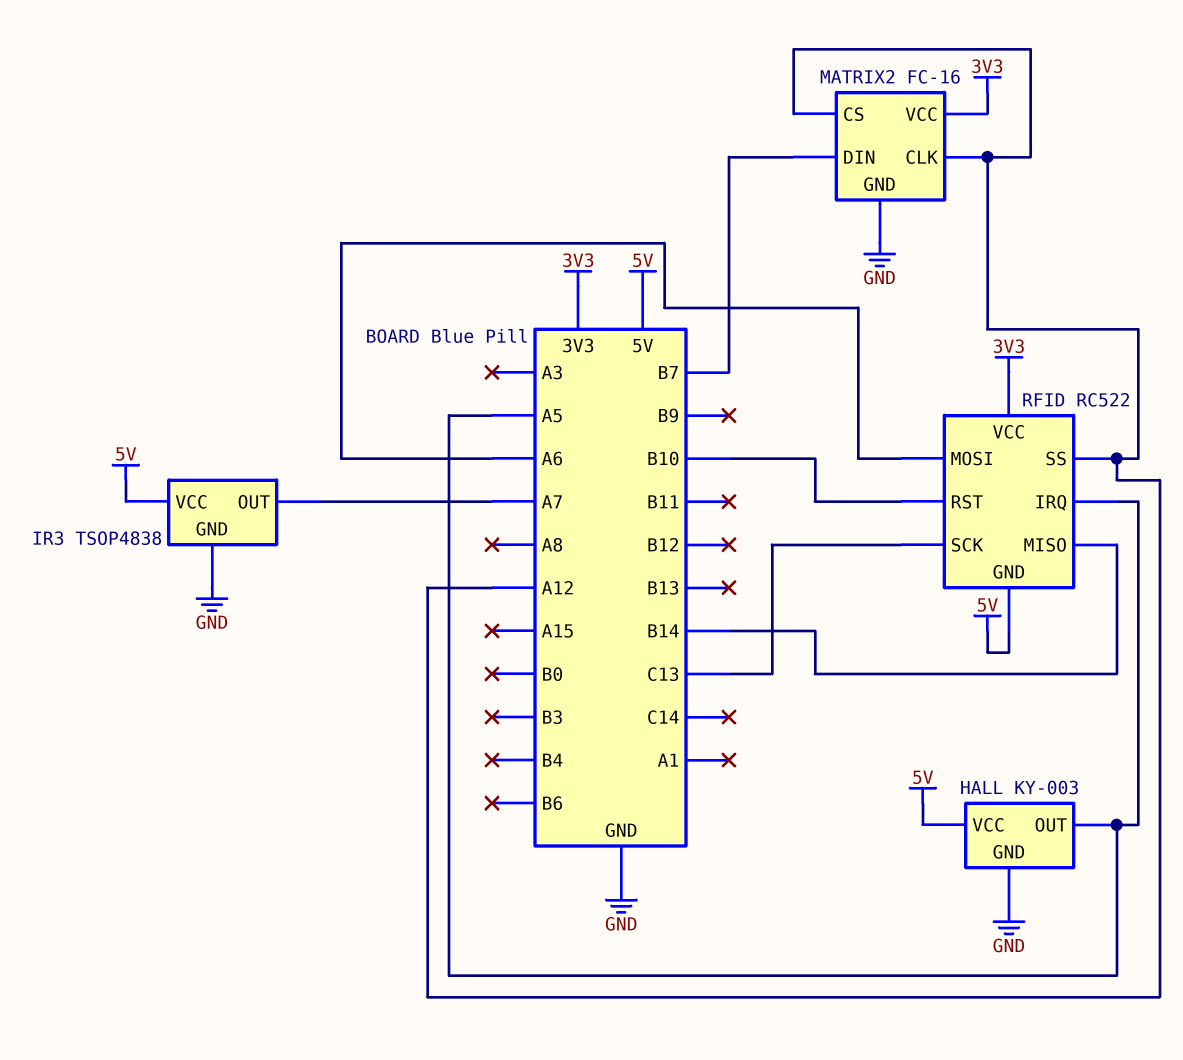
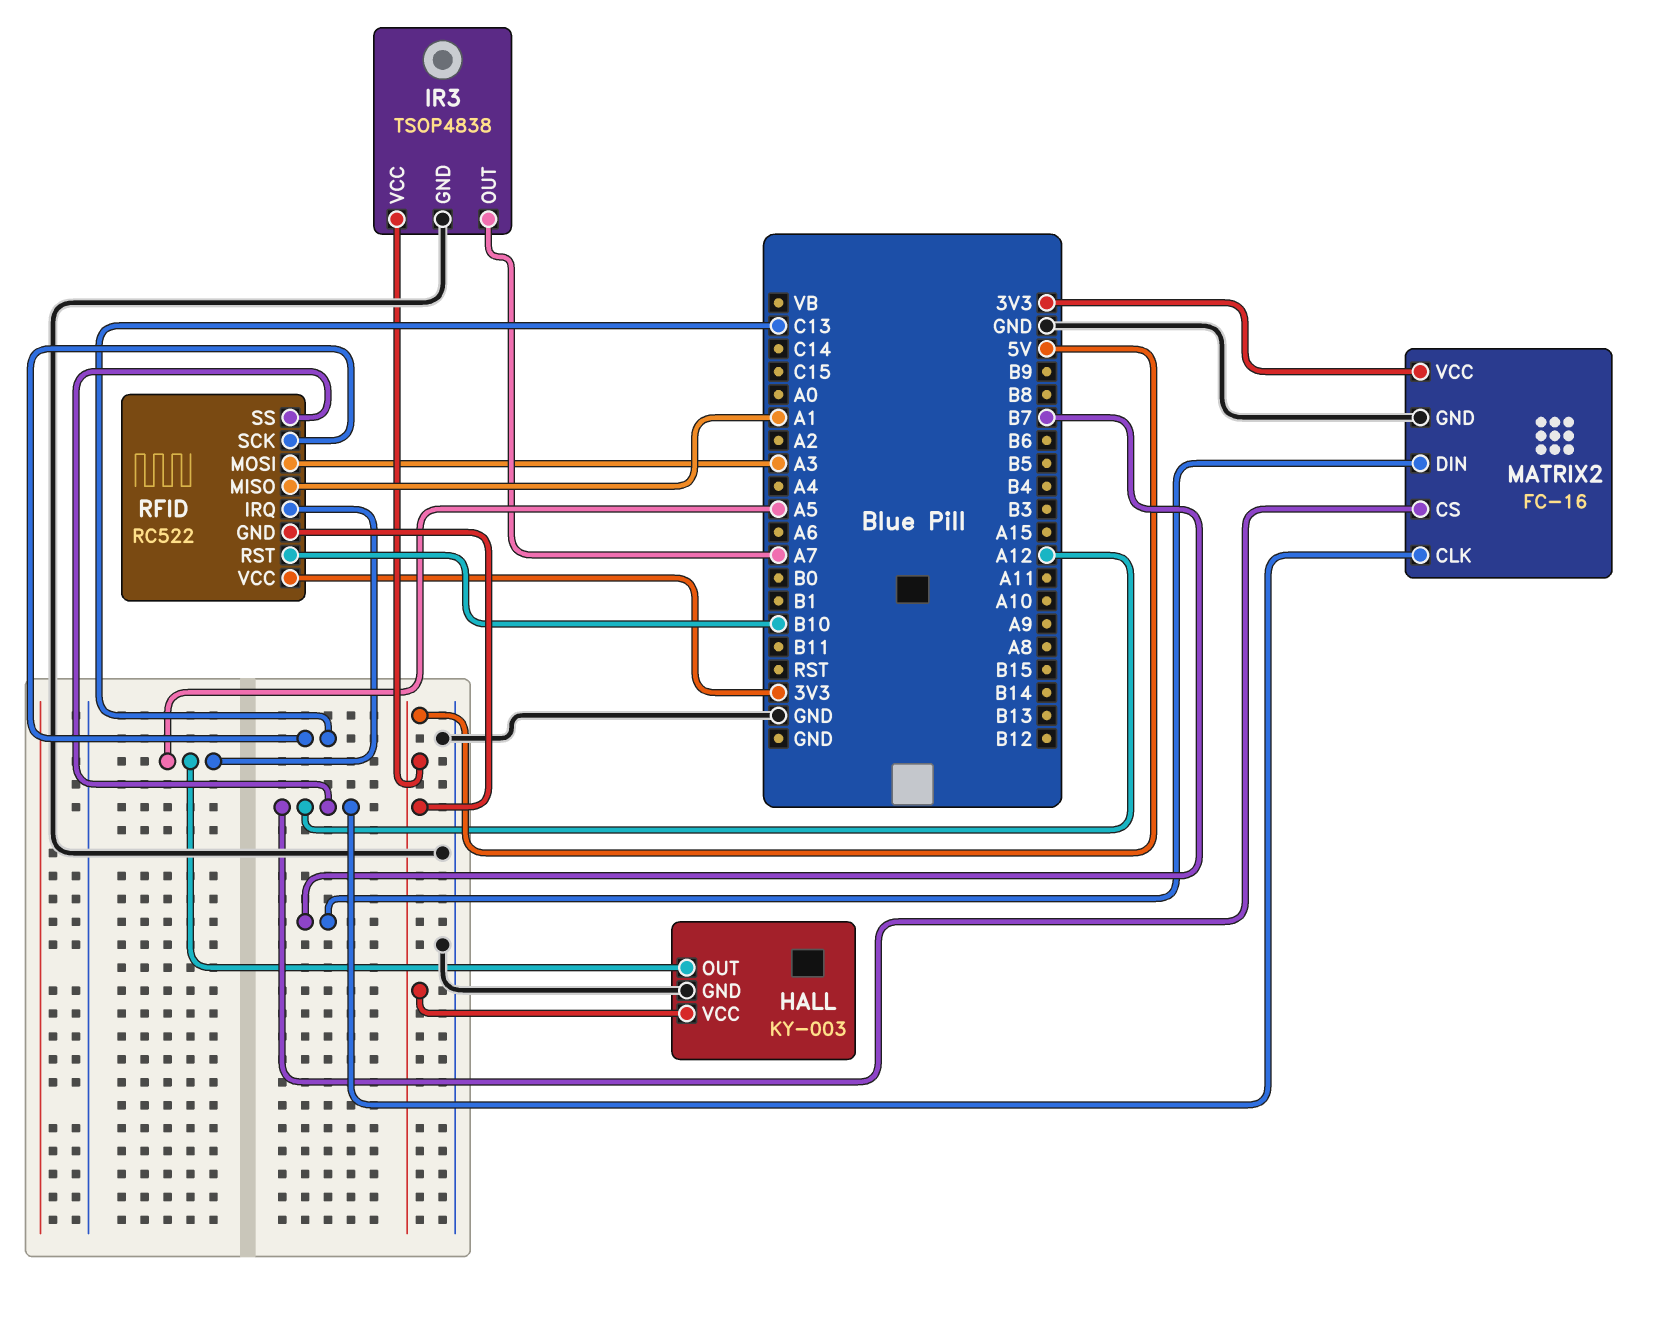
RFID pin MISO: B14 -> A1
RFID pin MOSI: A6 -> A3

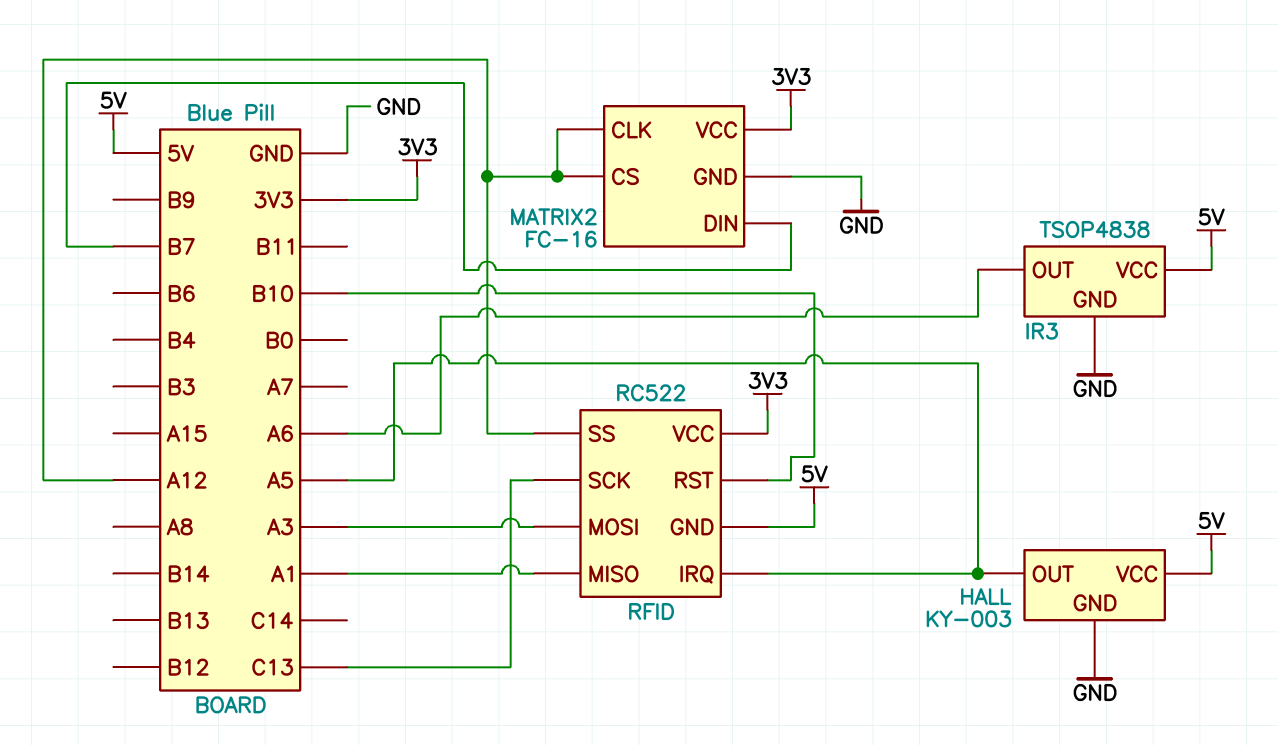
IR3 pin OUT: A7 -> A6

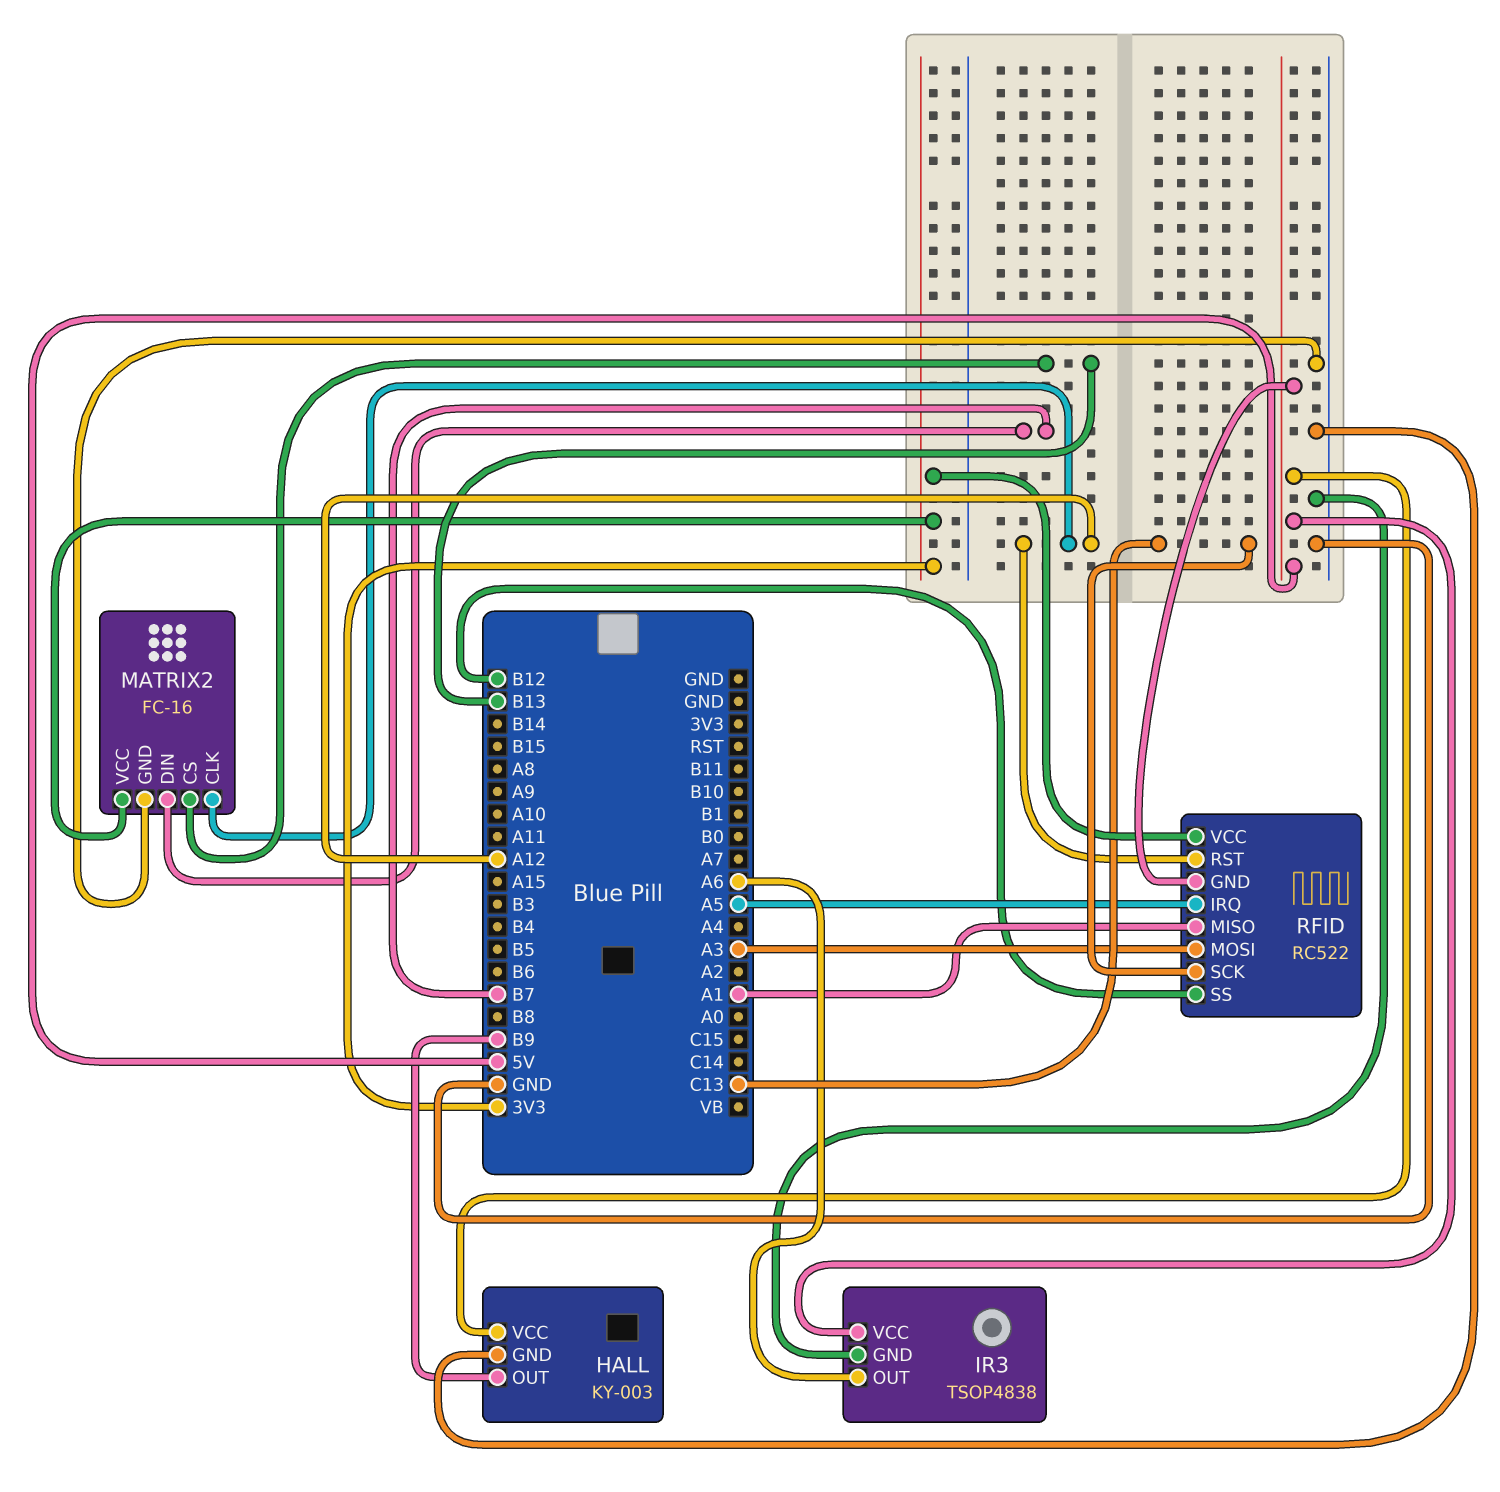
HALL pin OUT: A5 -> B9
MATRIX2 pin CS: A12 -> B13
RFID pin RST: B10 -> A12
RFID pin SS: A12 -> B12

